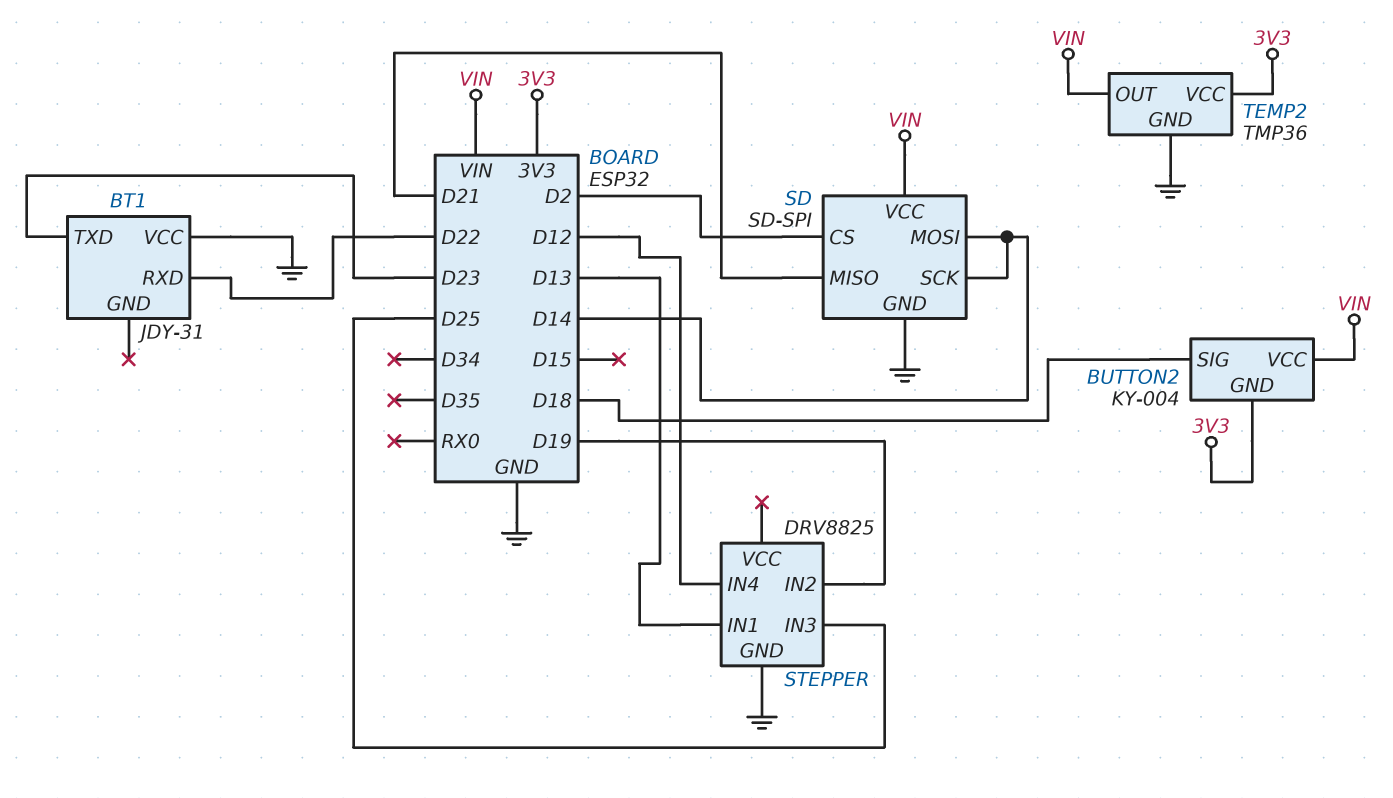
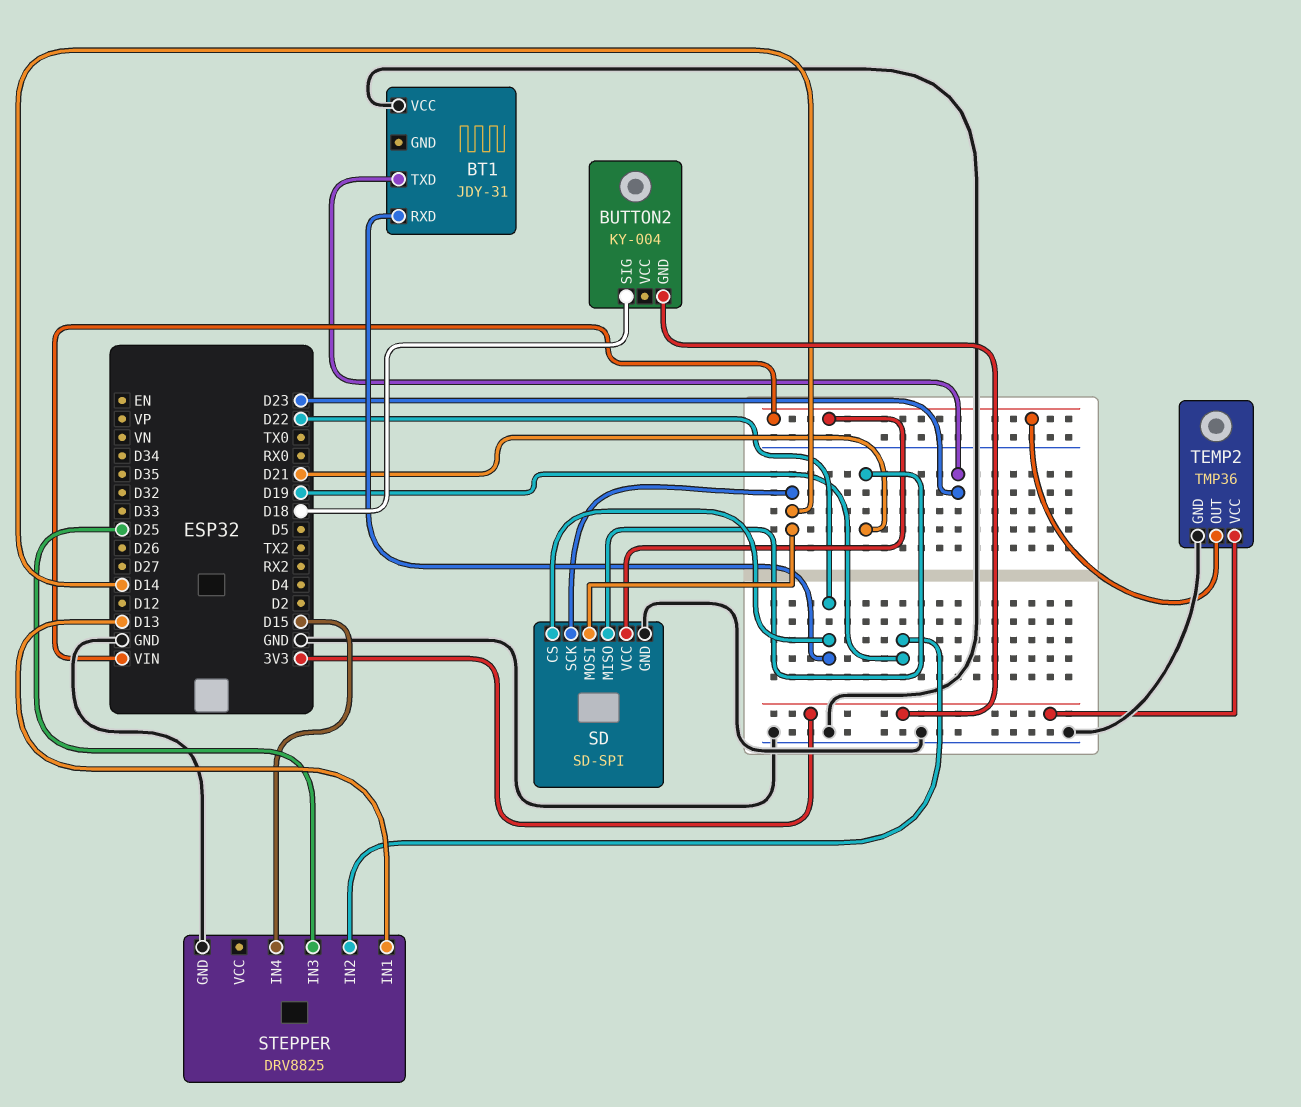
BUTTON2 pin VCC: VIN -> none
SD pin CS: D2 -> D22
STEPPER pin IN4: D12 -> D15

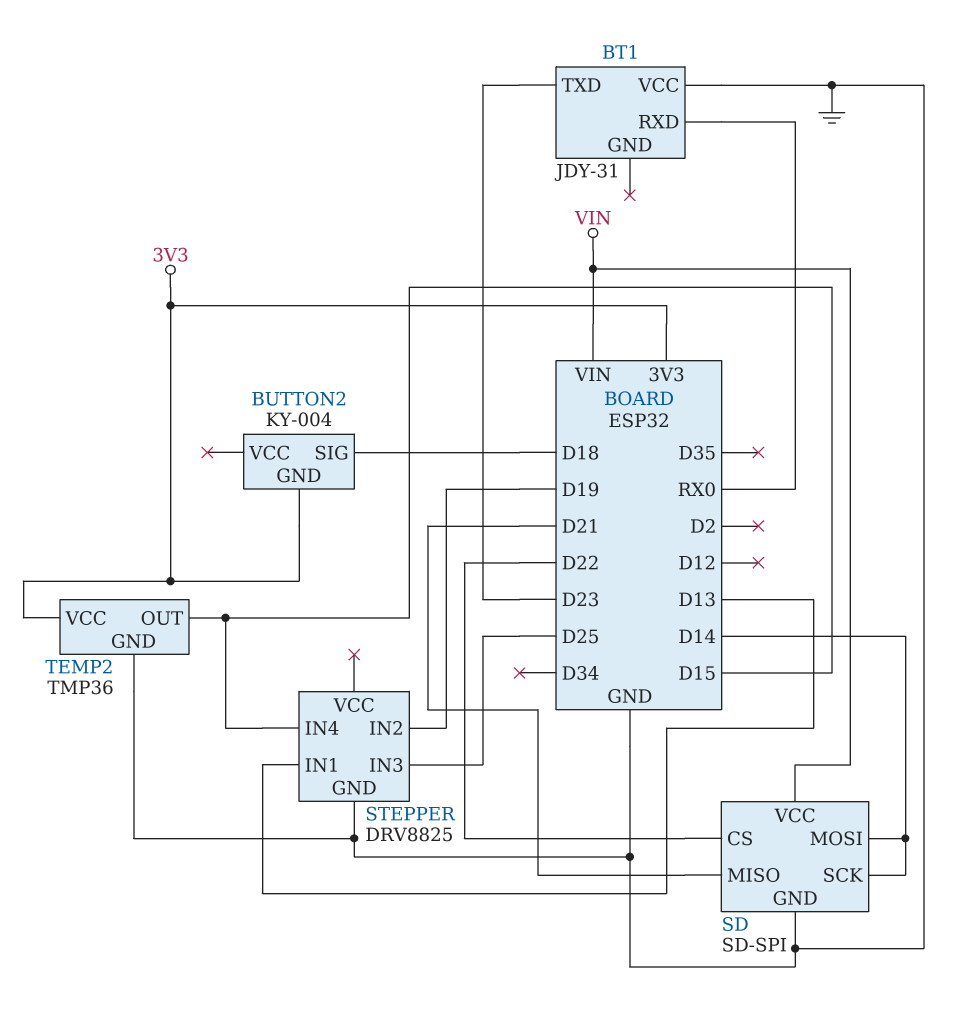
BT1 pin RXD: D22 -> RX0
TEMP2 pin OUT: VIN -> D15

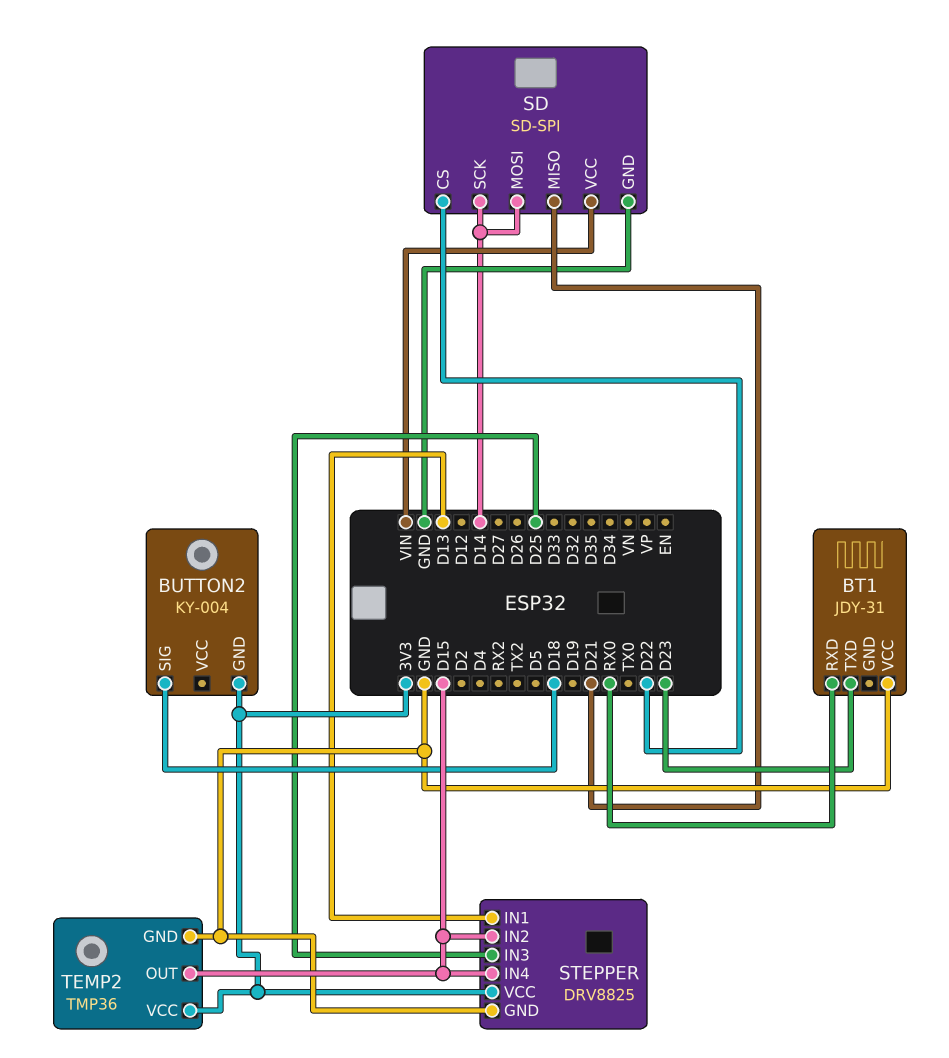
STEPPER pin IN2: D19 -> D15
STEPPER pin VCC: none -> 3V3

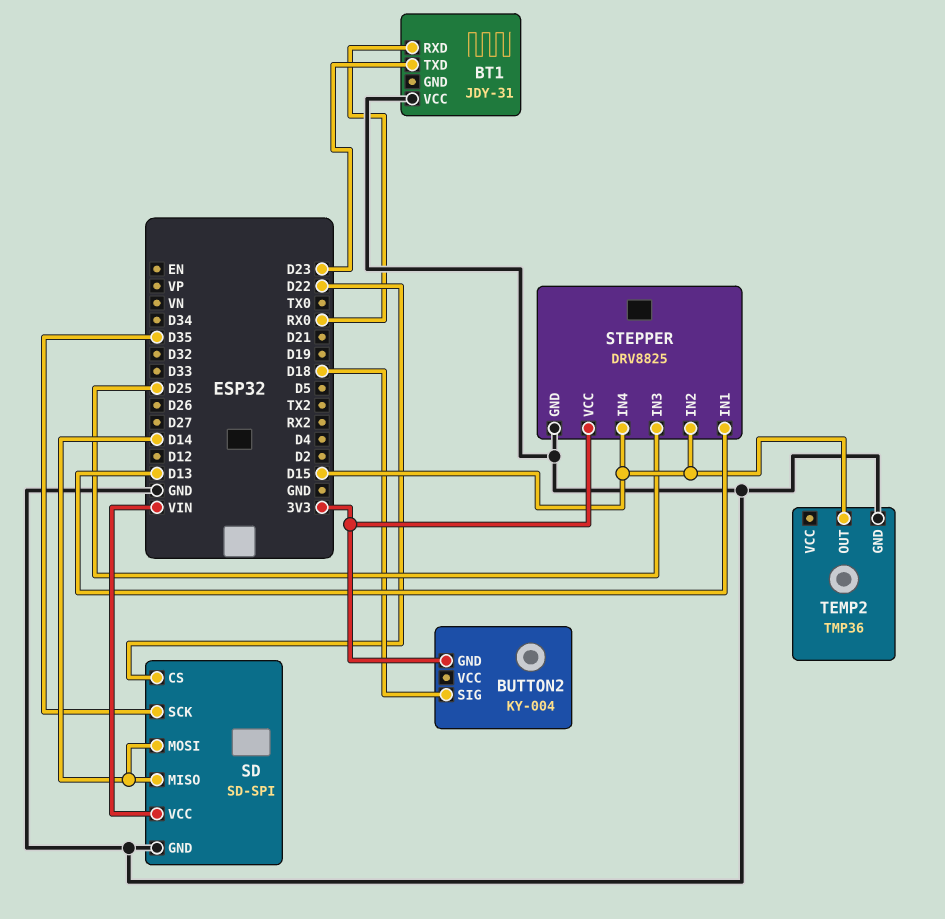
SD pin MISO: D21 -> D14
SD pin SCK: D14 -> D35
TEMP2 pin VCC: 3V3 -> none

